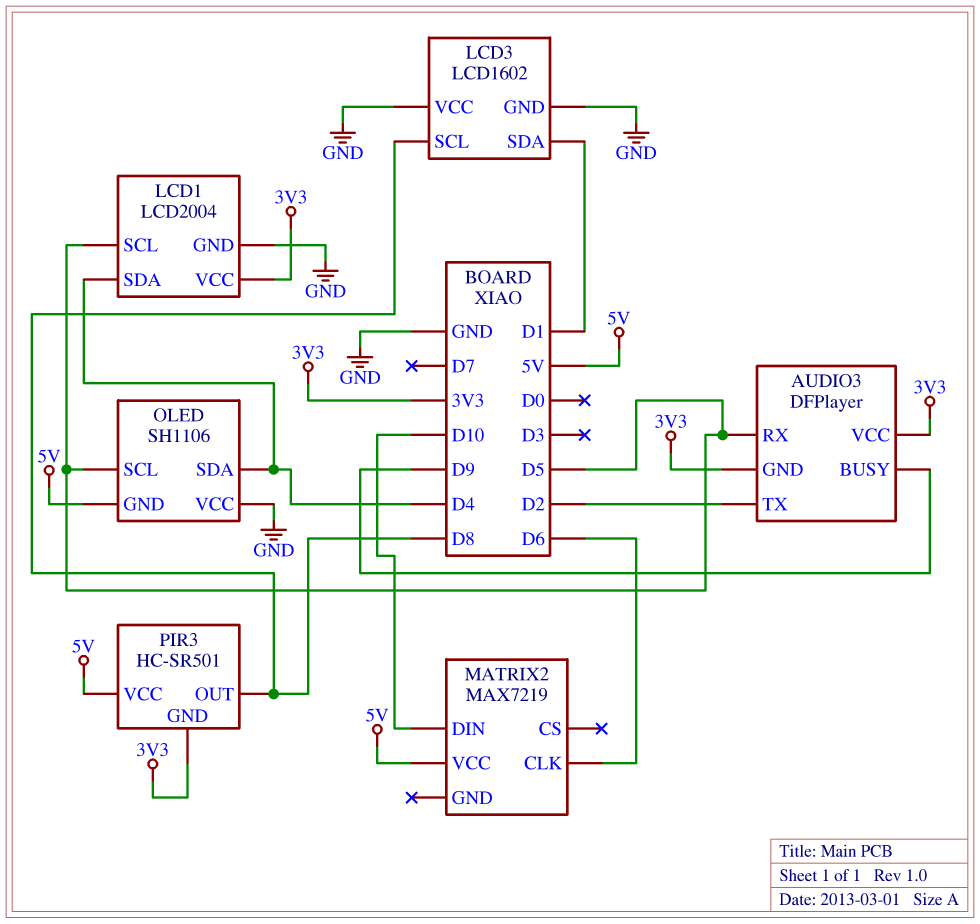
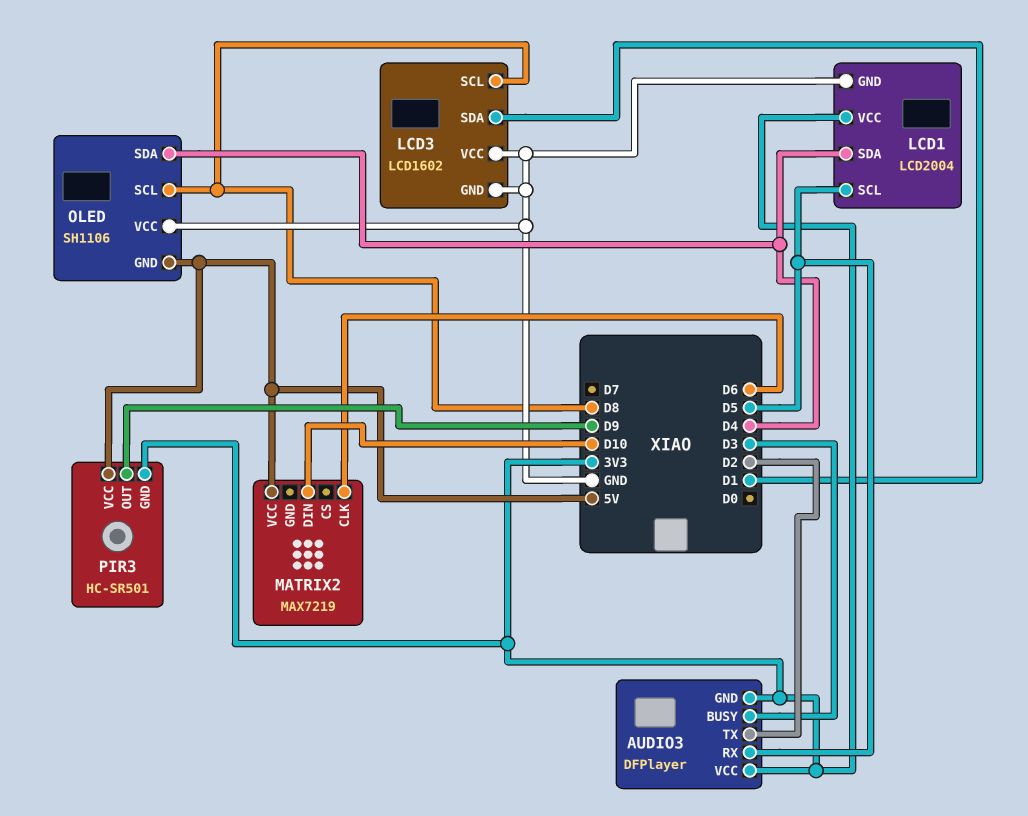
AUDIO3 pin BUSY: D9 -> D3
OLED pin SCL: D5 -> D8
PIR3 pin OUT: D8 -> D9

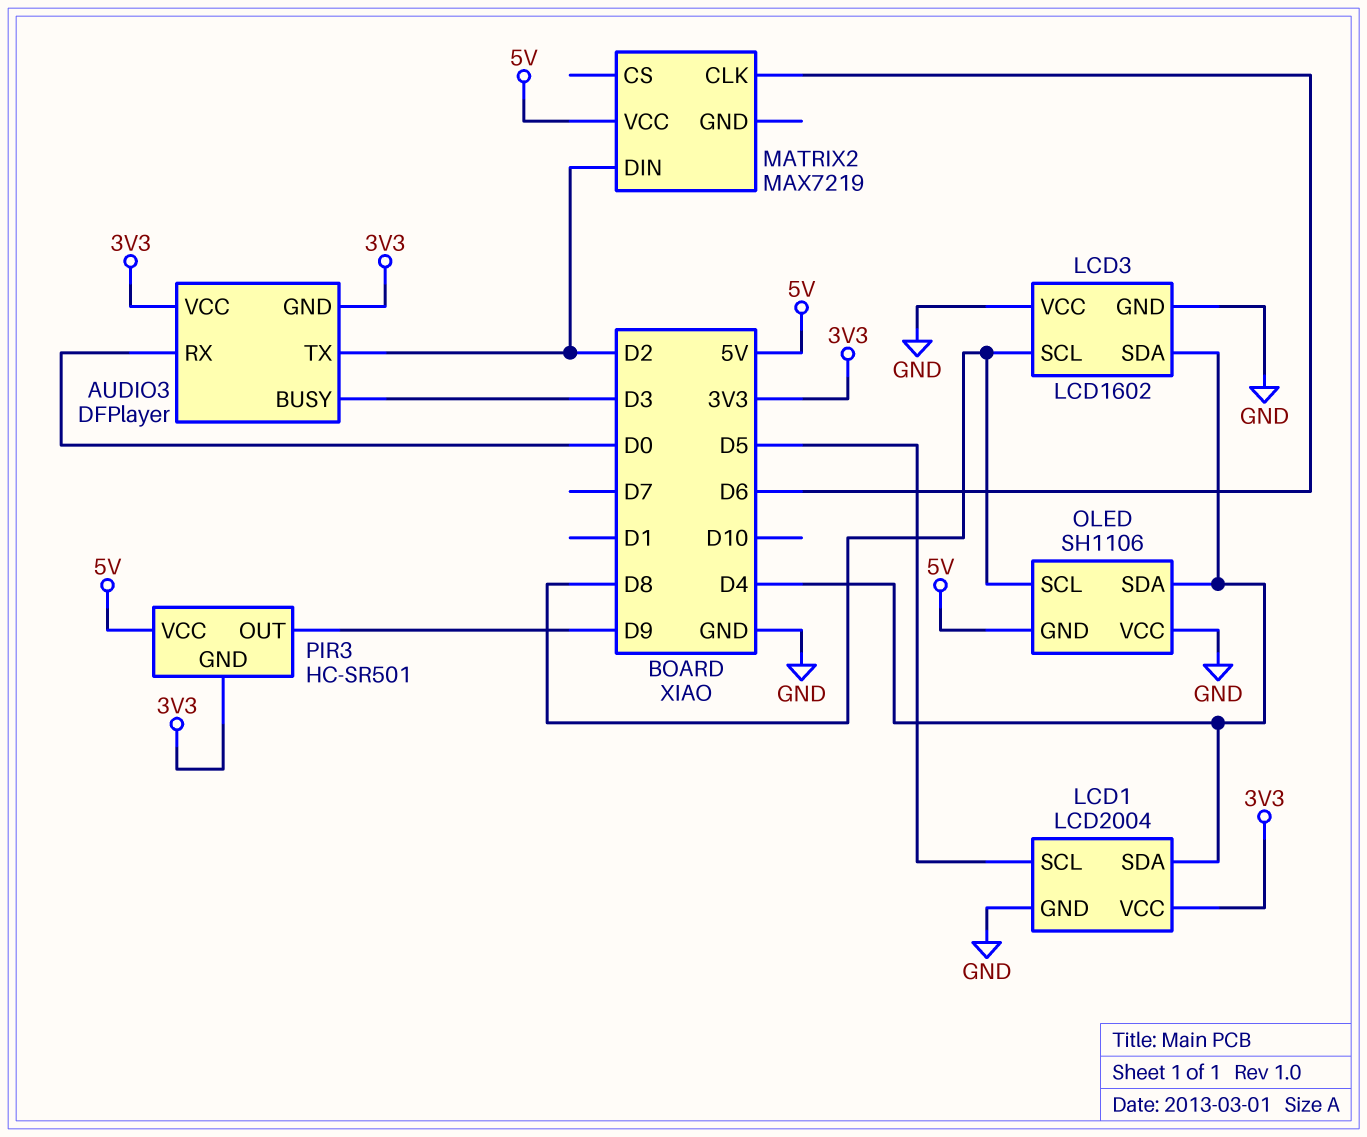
AUDIO3 pin RX: D5 -> D0
LCD3 pin SDA: D1 -> D4
MATRIX2 pin DIN: D10 -> D2

